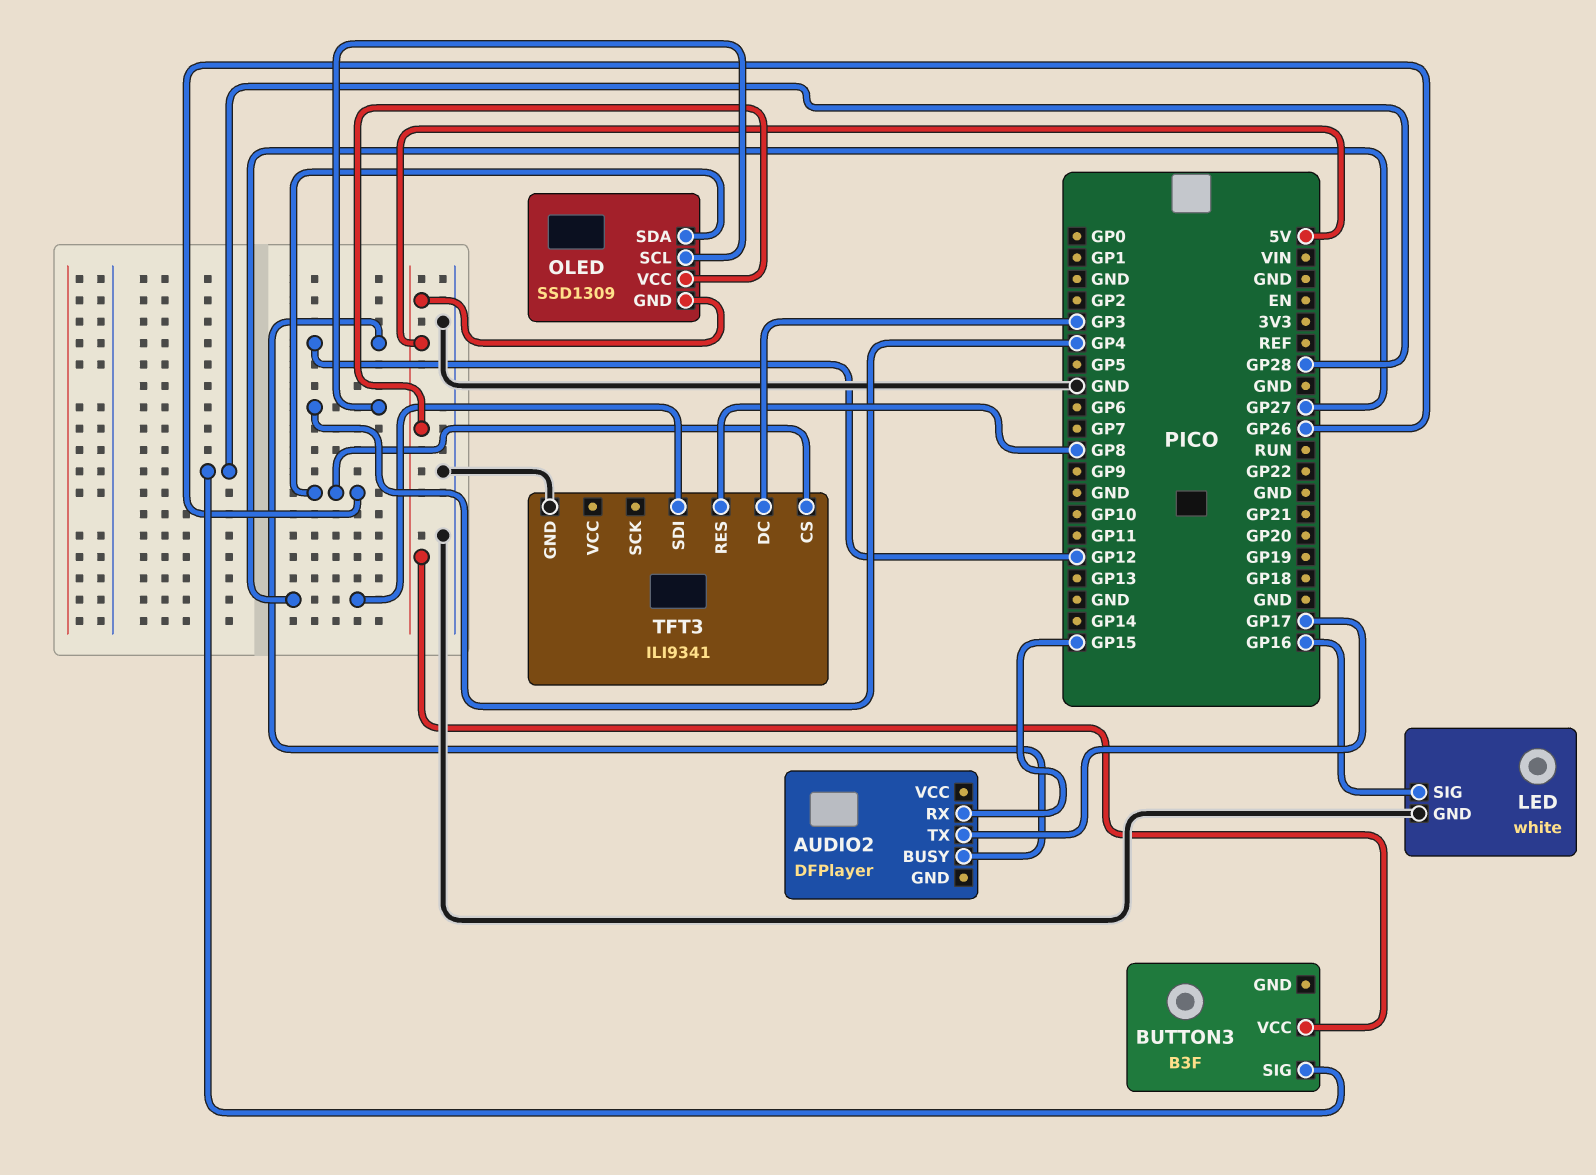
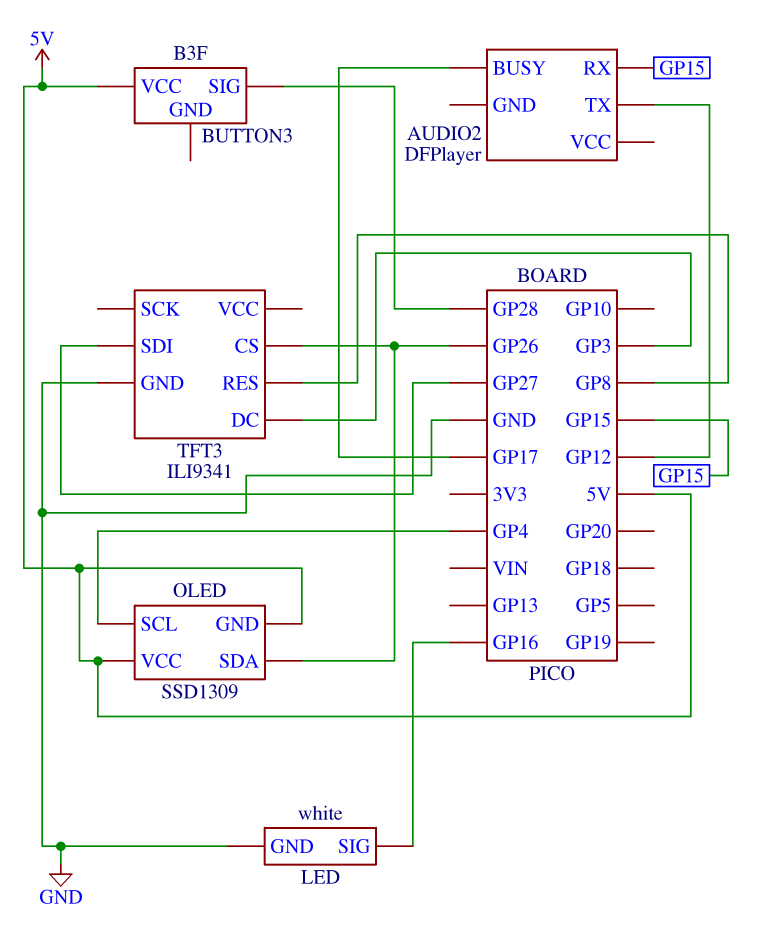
AUDIO2 pin BUSY: GP12 -> GP17
AUDIO2 pin TX: GP17 -> GP12

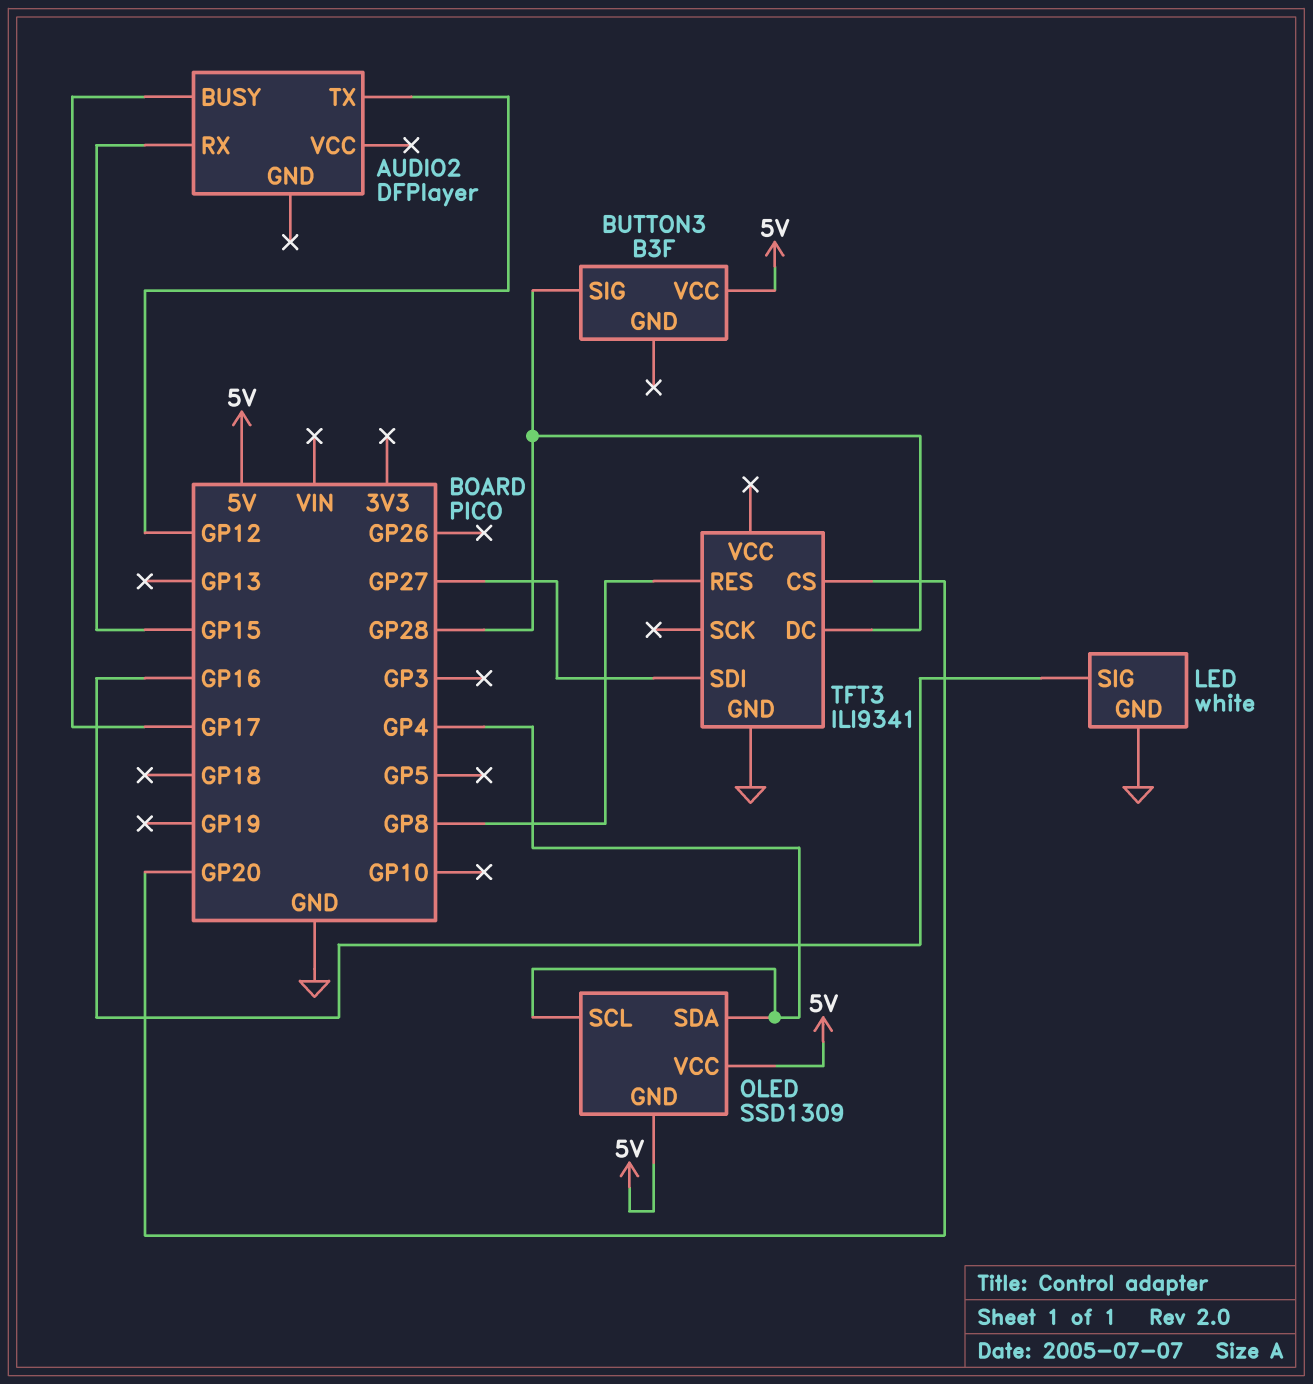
OLED pin SDA: GP26 -> GP4
TFT3 pin CS: GP26 -> GP20
TFT3 pin DC: GP3 -> GP28

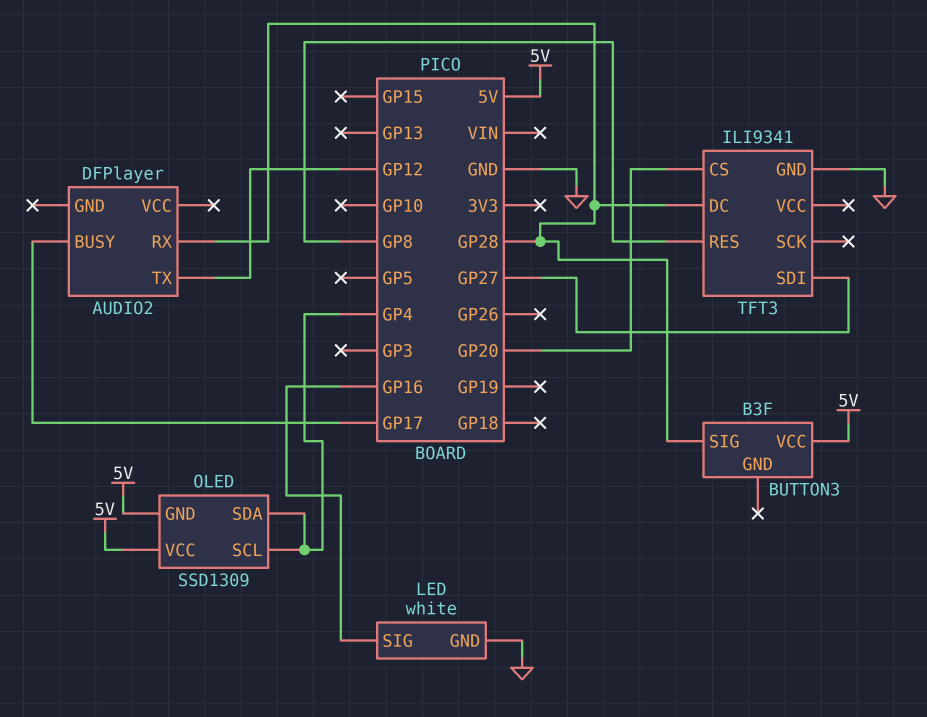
AUDIO2 pin RX: GP15 -> GP28

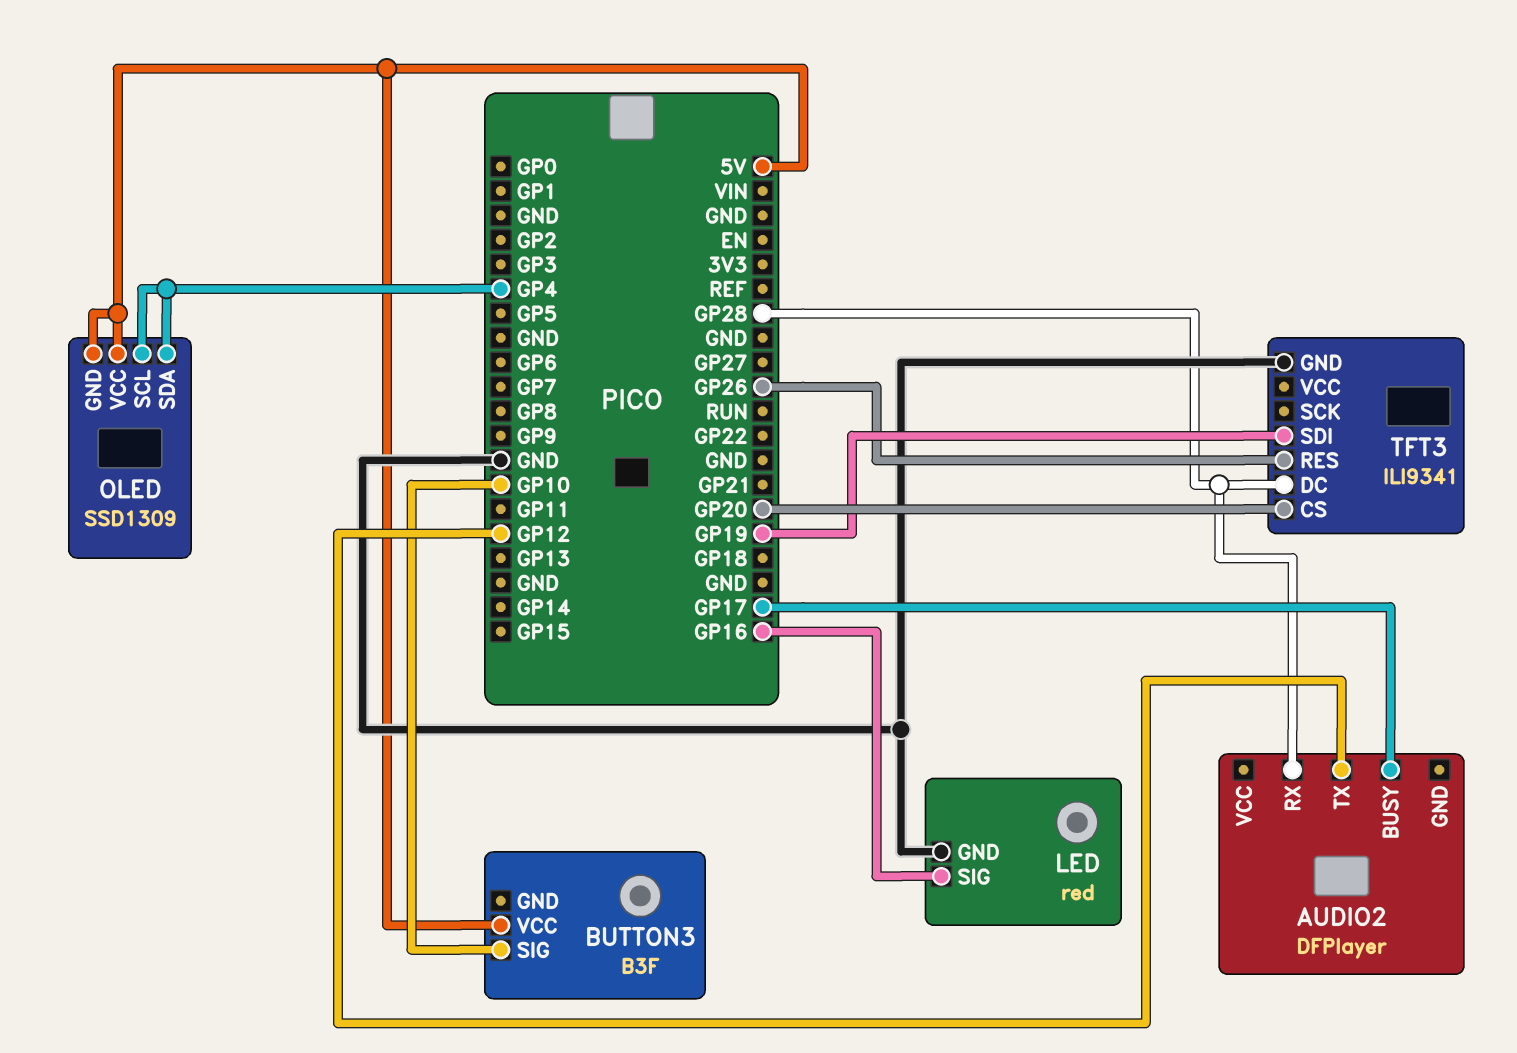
BUTTON3 pin SIG: GP28 -> GP10
LED: white -> red
TFT3 pin RES: GP8 -> GP26
TFT3 pin SDI: GP27 -> GP19

